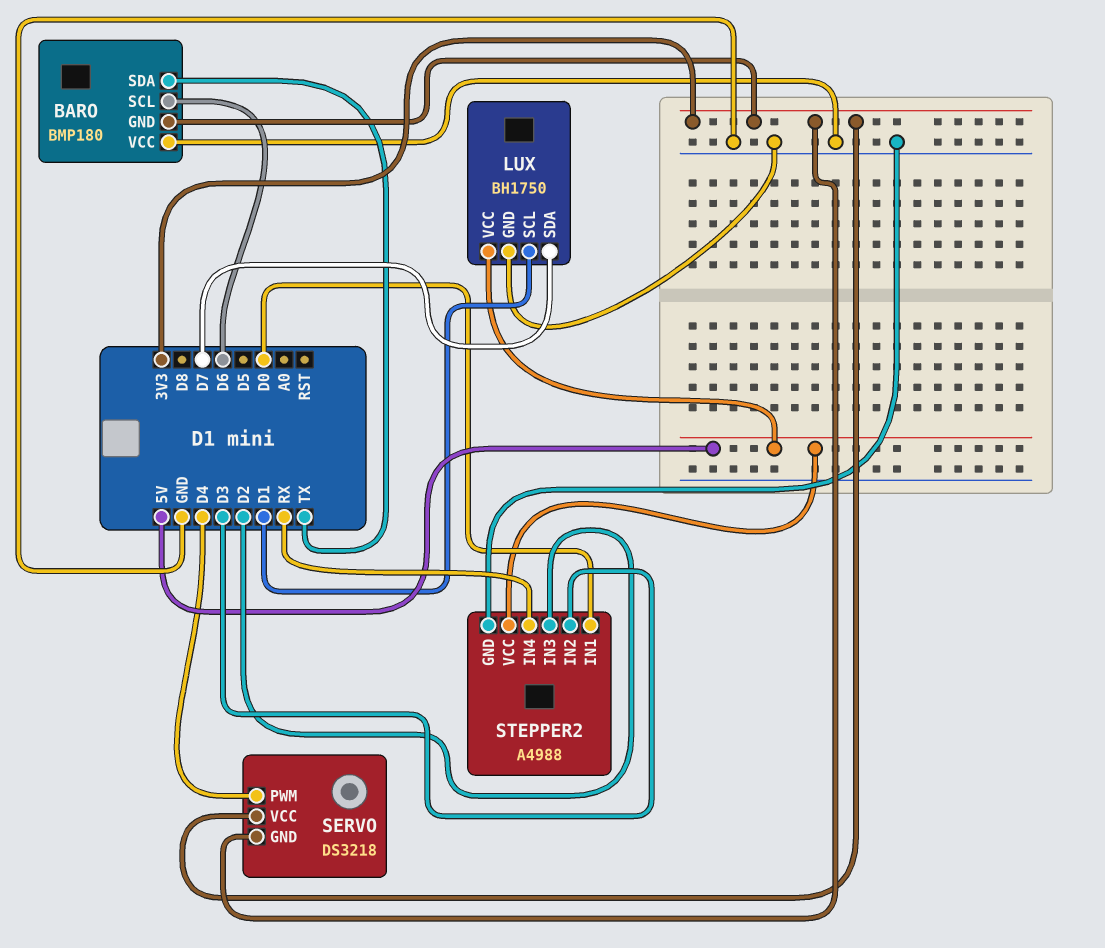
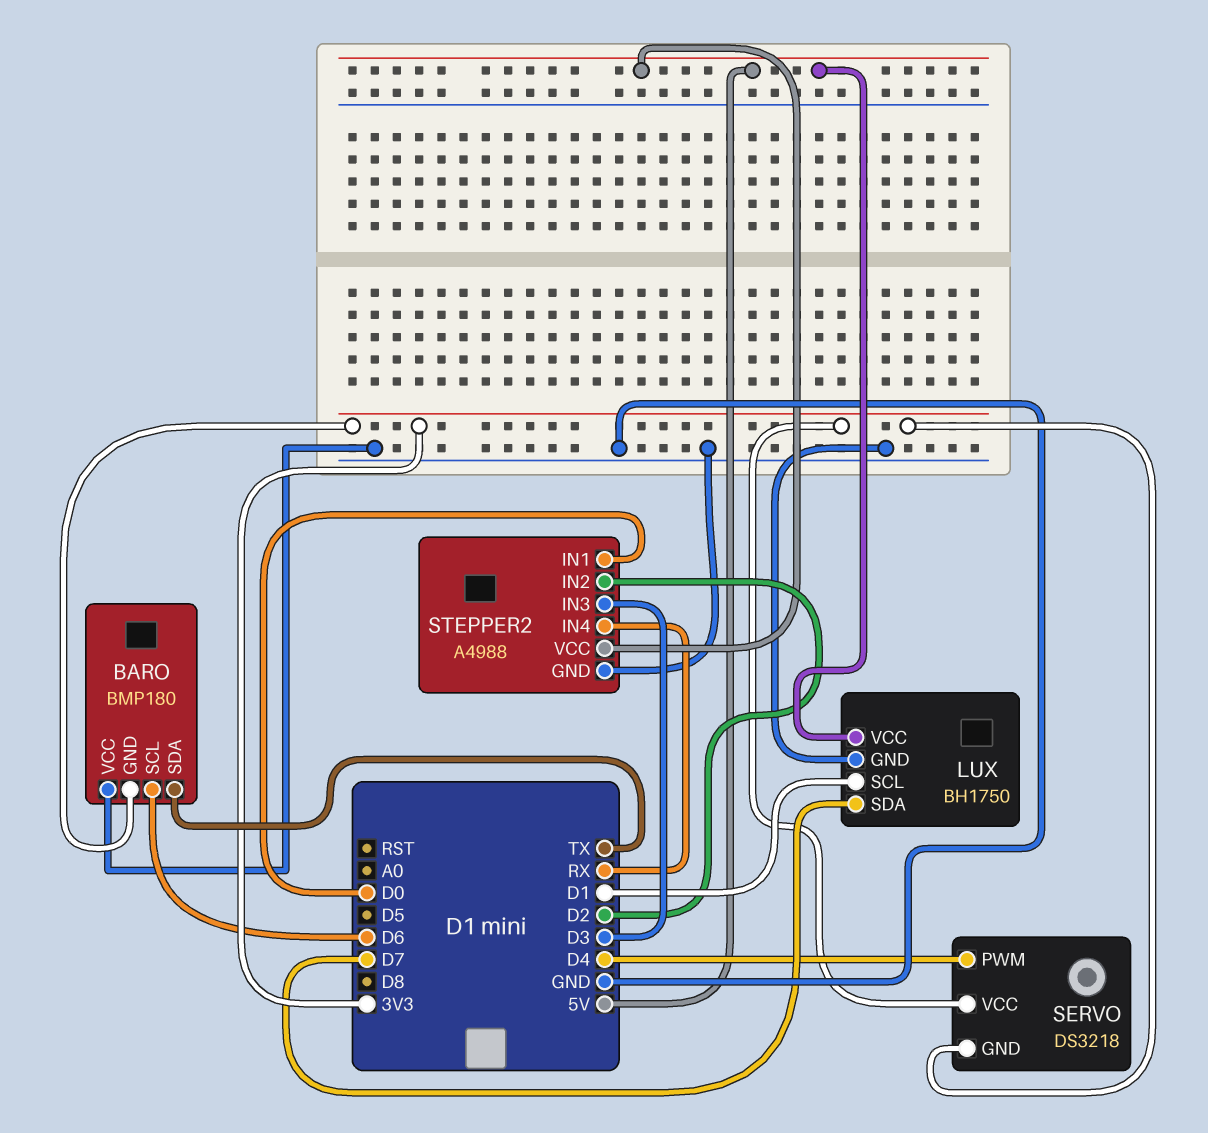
STEPPER2 pin IN2: D3 -> D2
STEPPER2 pin IN3: D2 -> D3

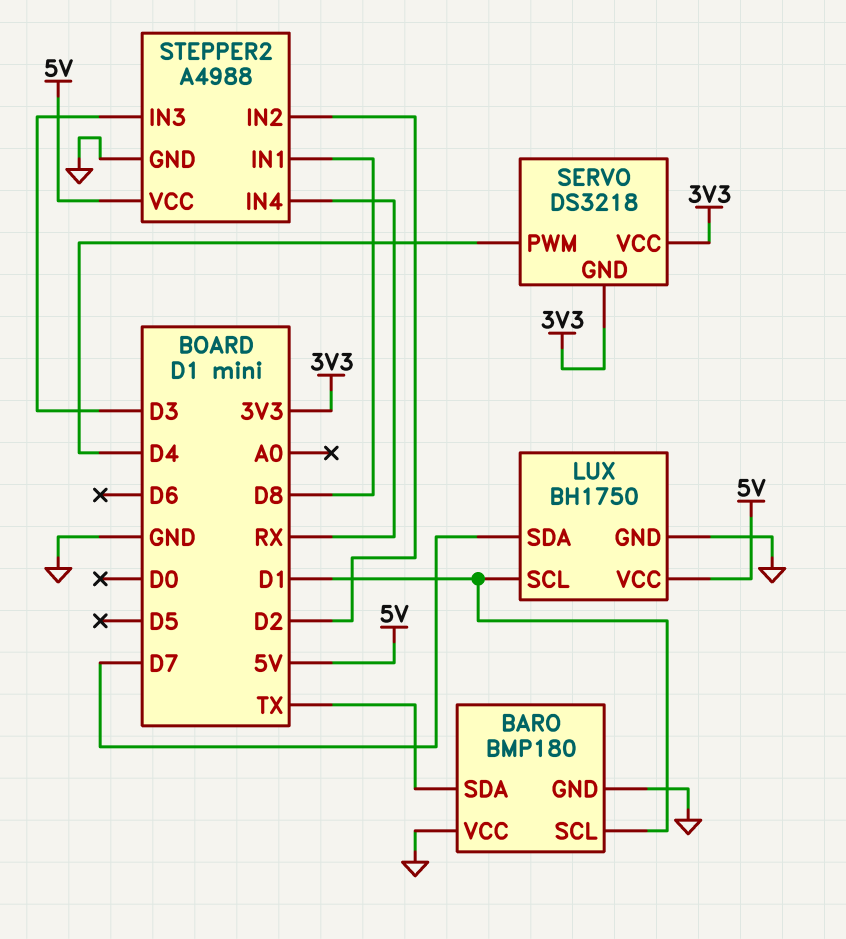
BARO pin GND: 3V3 -> GND
BARO pin SCL: D6 -> D1
STEPPER2 pin IN1: D0 -> D8

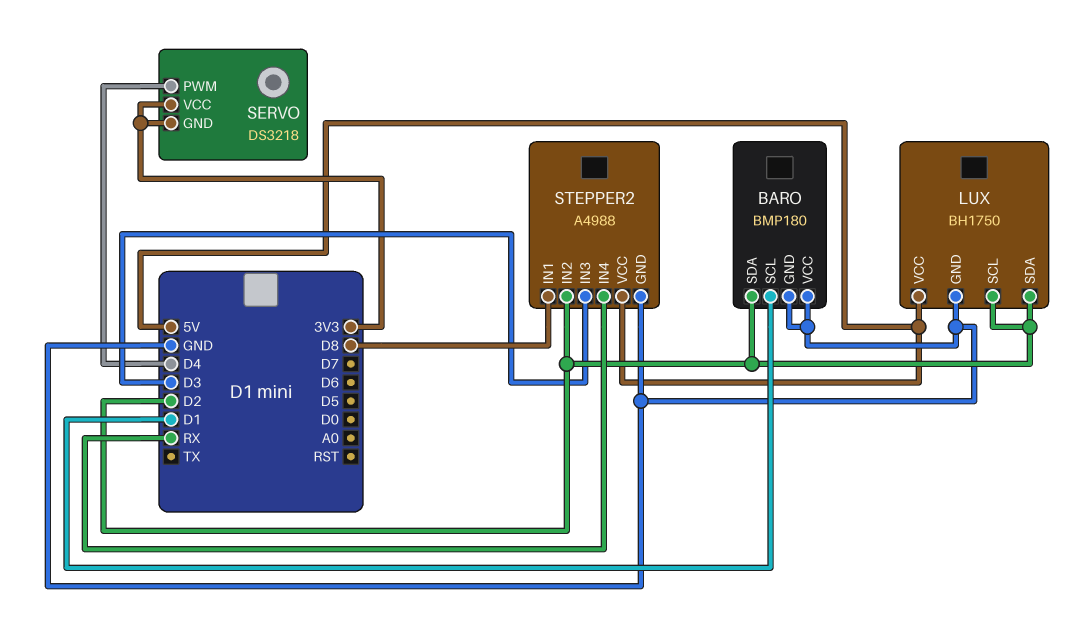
BARO pin SDA: TX -> D2
LUX pin SCL: D1 -> D2
LUX pin SDA: D7 -> D2

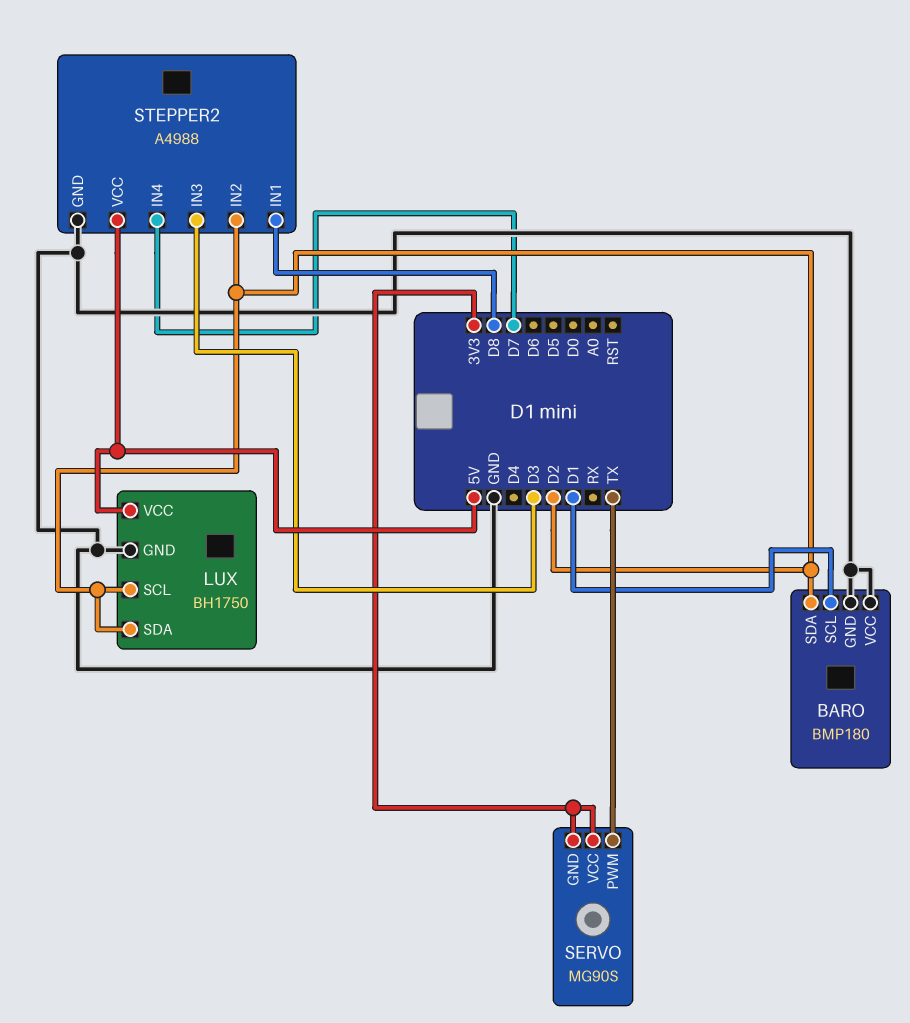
SERVO: DS3218 -> MG90S
SERVO pin PWM: D4 -> TX
STEPPER2 pin IN4: RX -> D7

